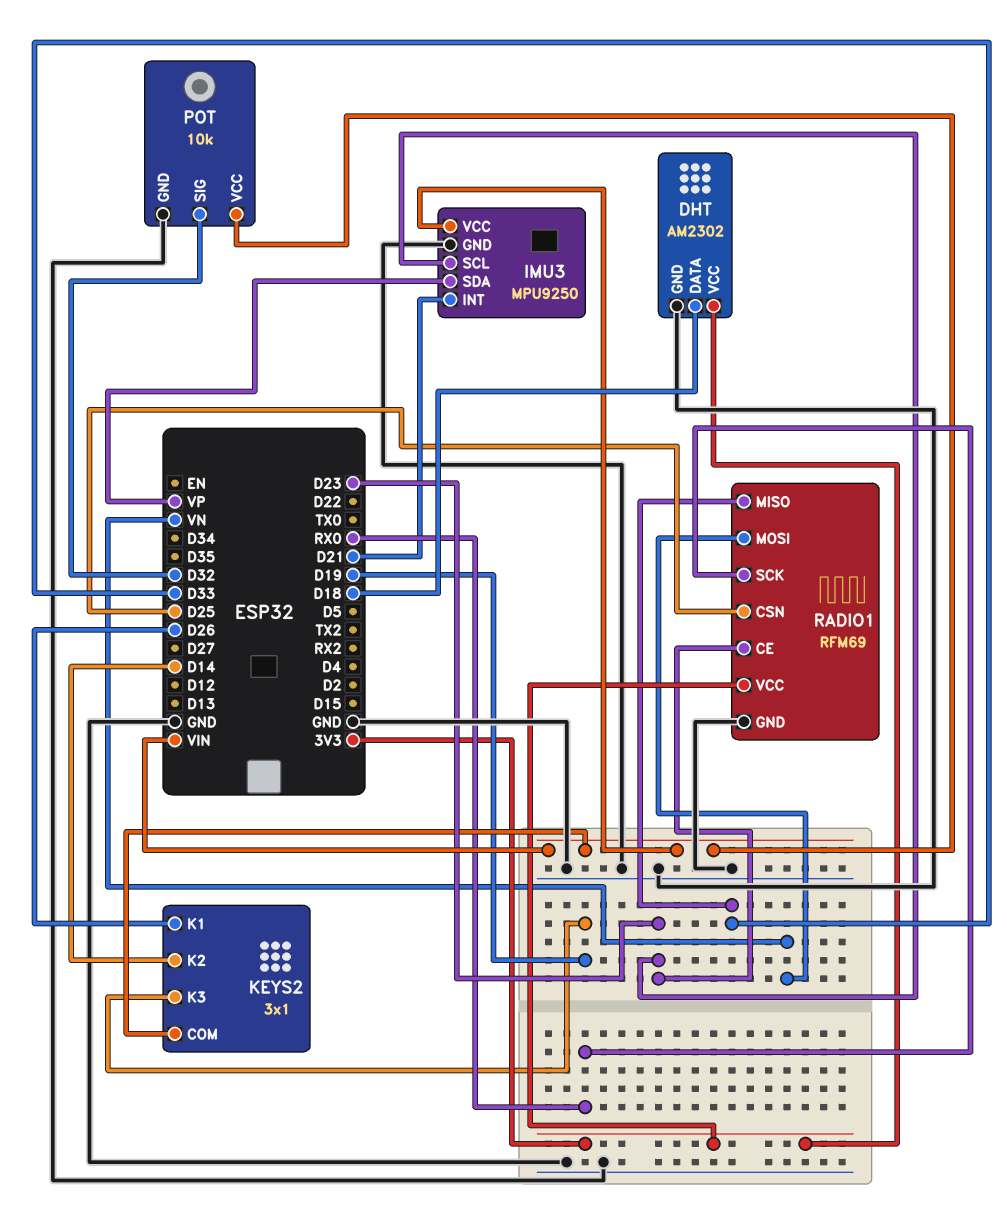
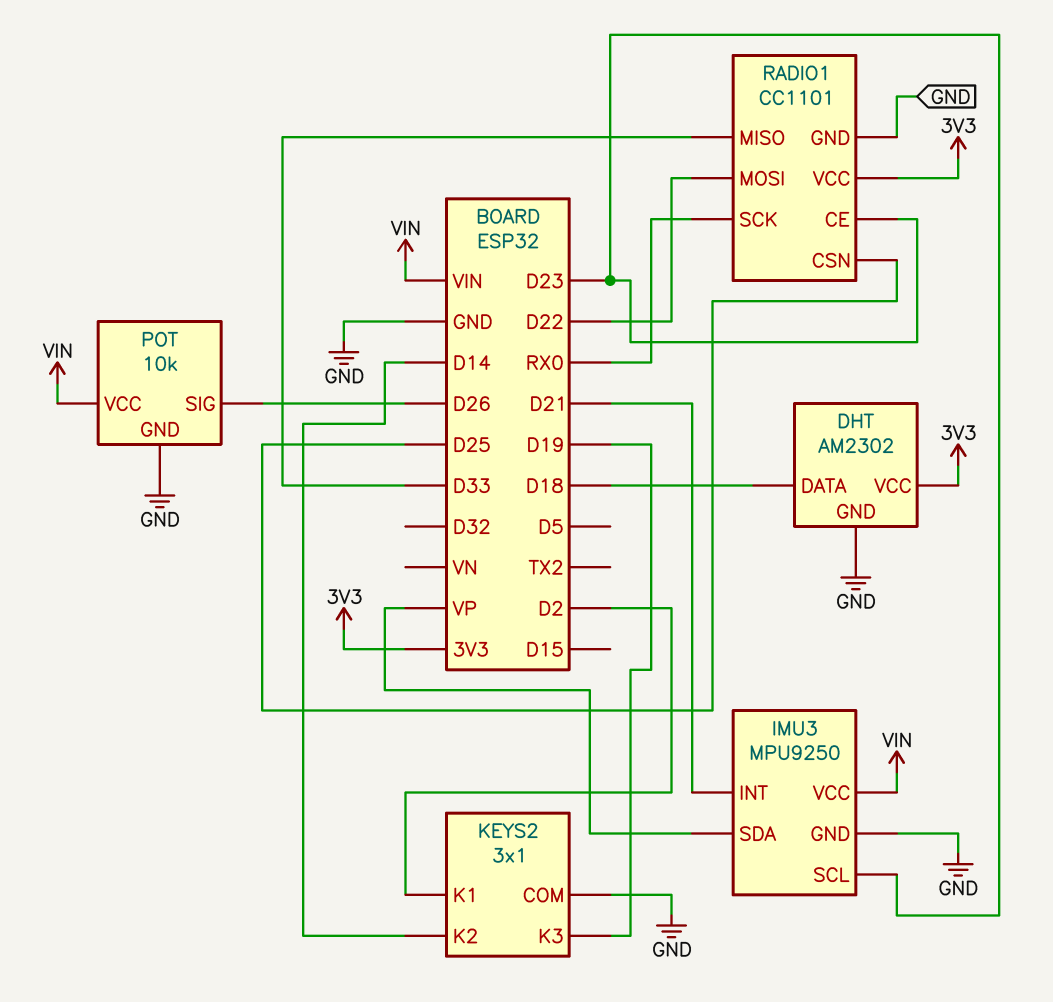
KEYS2 pin COM: VIN -> GND
KEYS2 pin K1: D26 -> D2
POT pin SIG: D32 -> D26
RADIO1: RFM69 -> CC1101
RADIO1 pin MOSI: VN -> D22

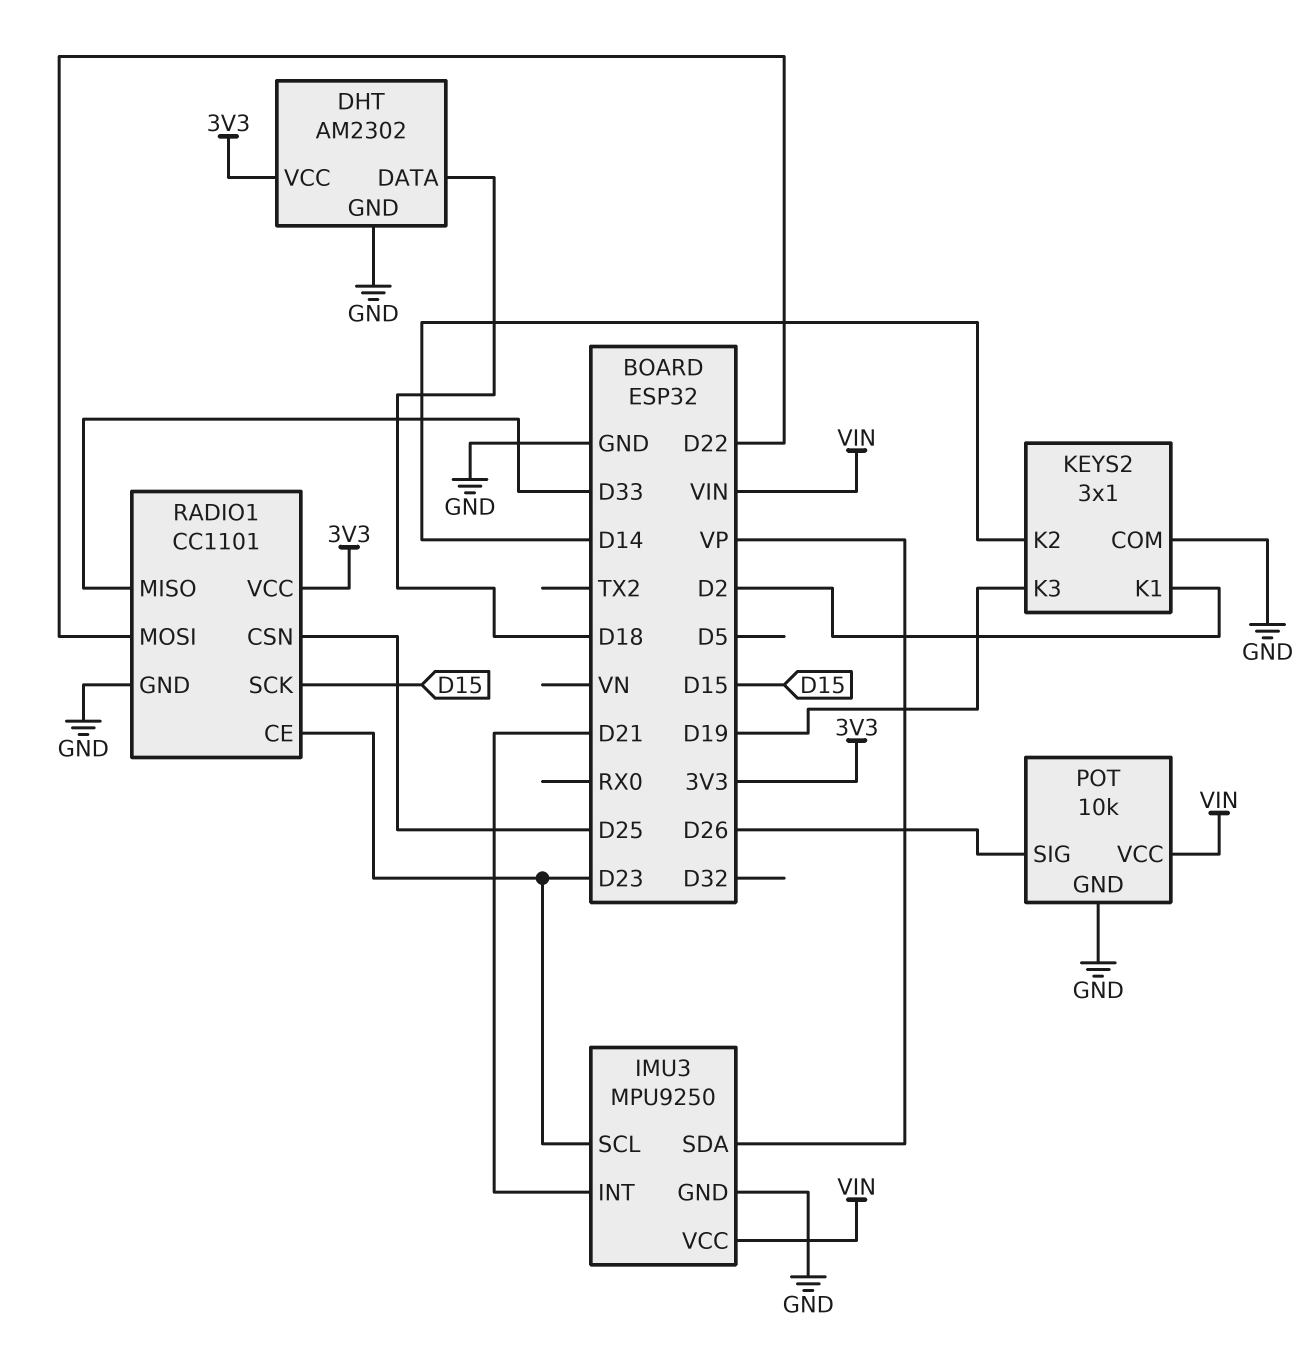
RADIO1 pin SCK: RX0 -> D15

